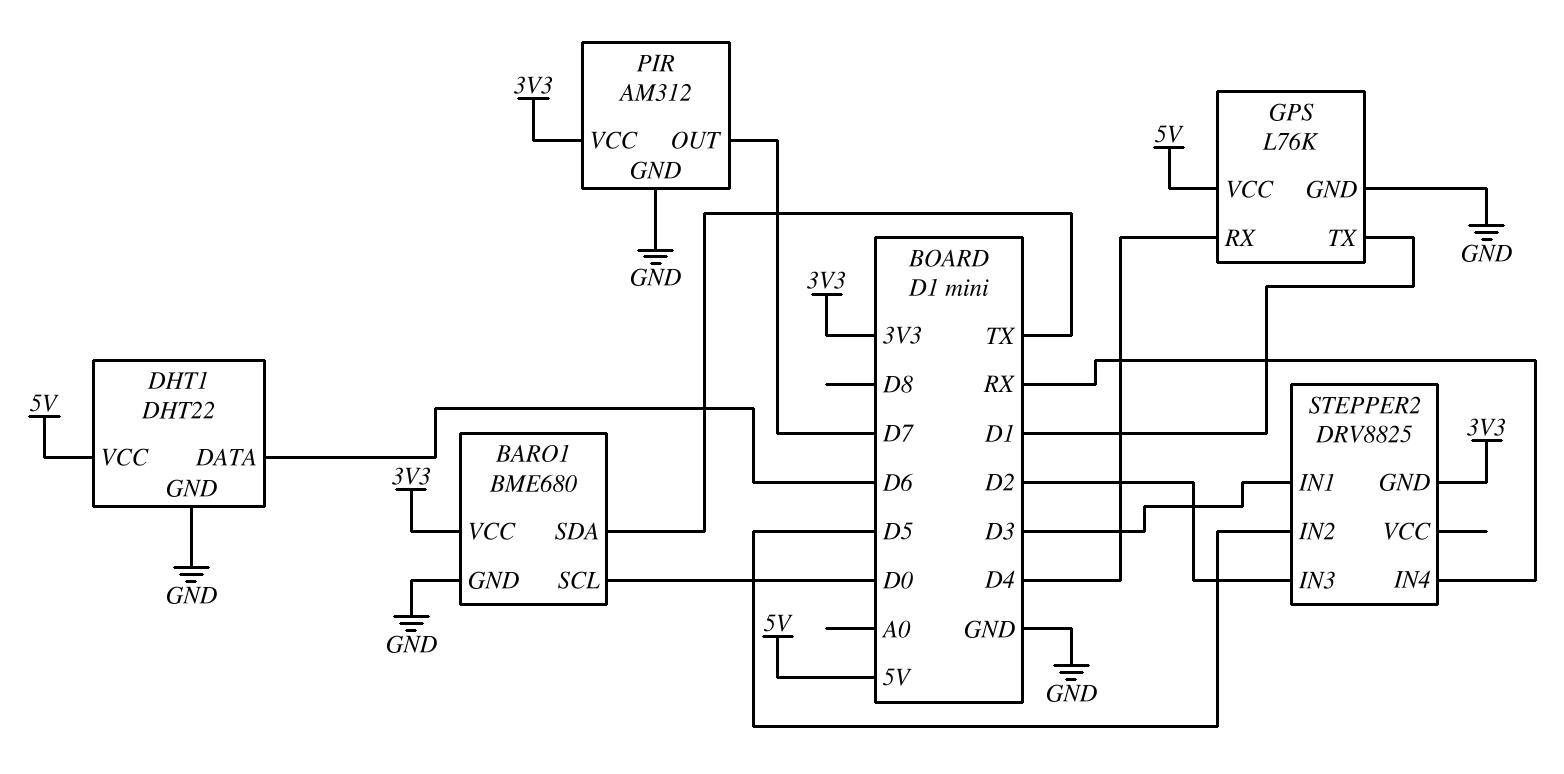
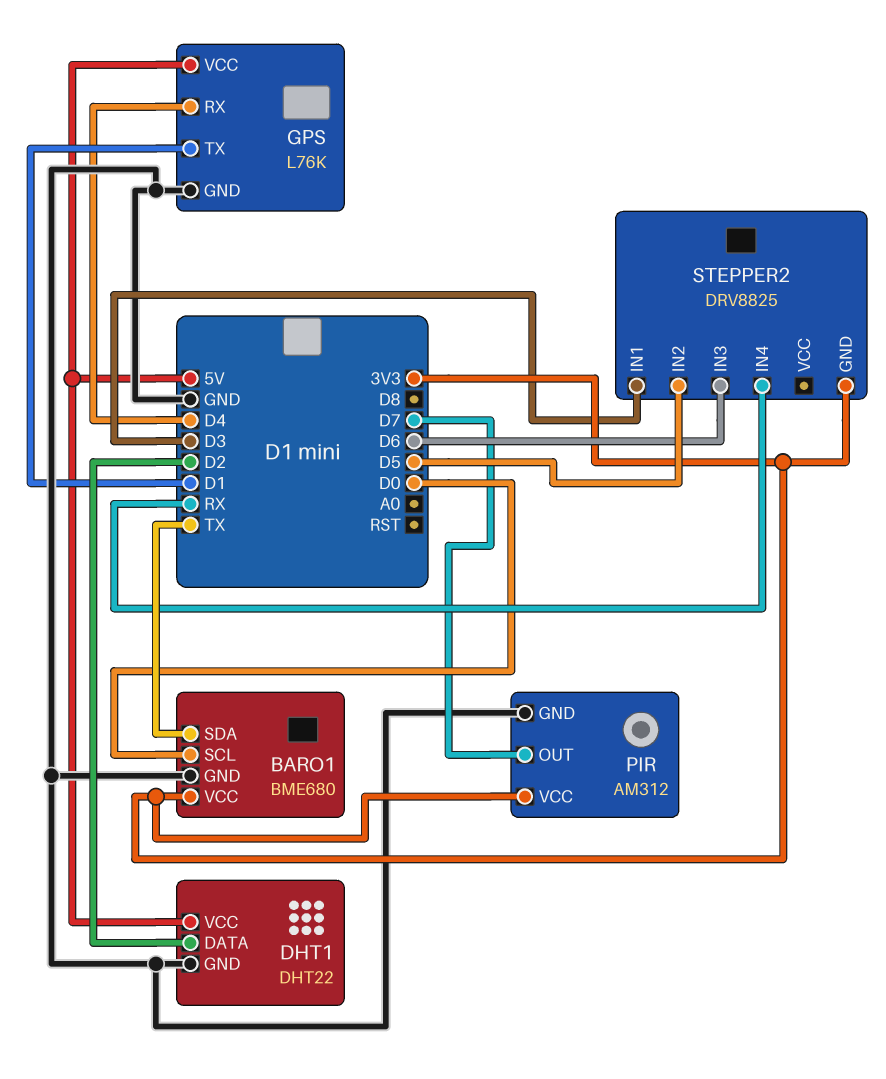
DHT1 pin DATA: D6 -> D2
STEPPER2 pin IN3: D2 -> D6

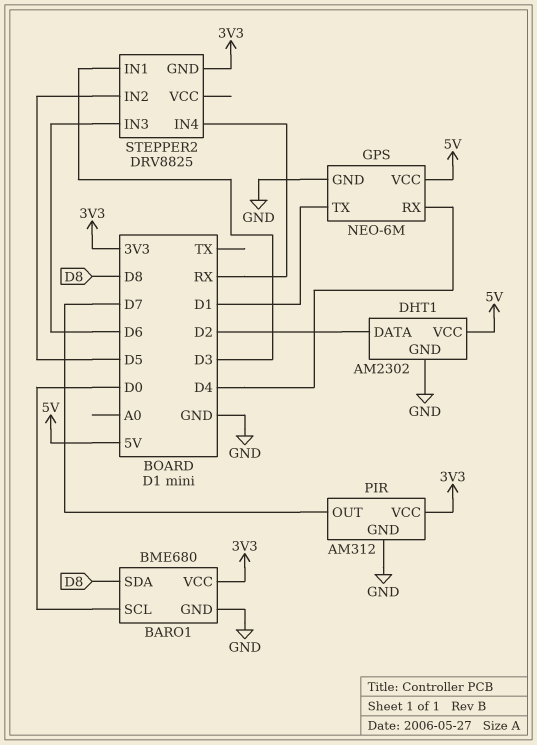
BARO1 pin SDA: TX -> D8
DHT1: DHT22 -> AM2302
GPS: L76K -> NEO-6M

